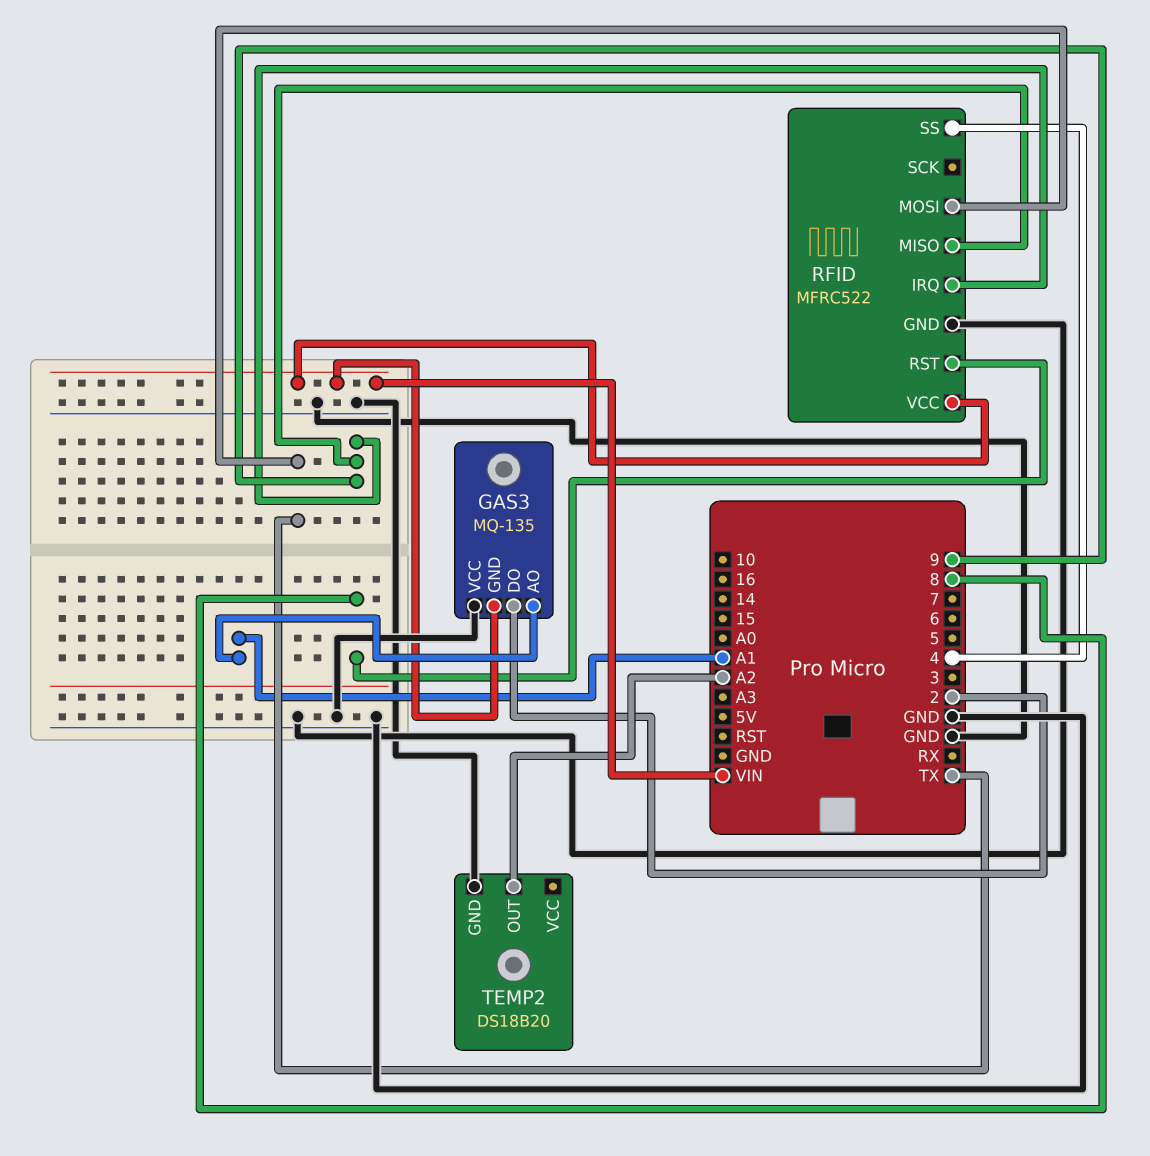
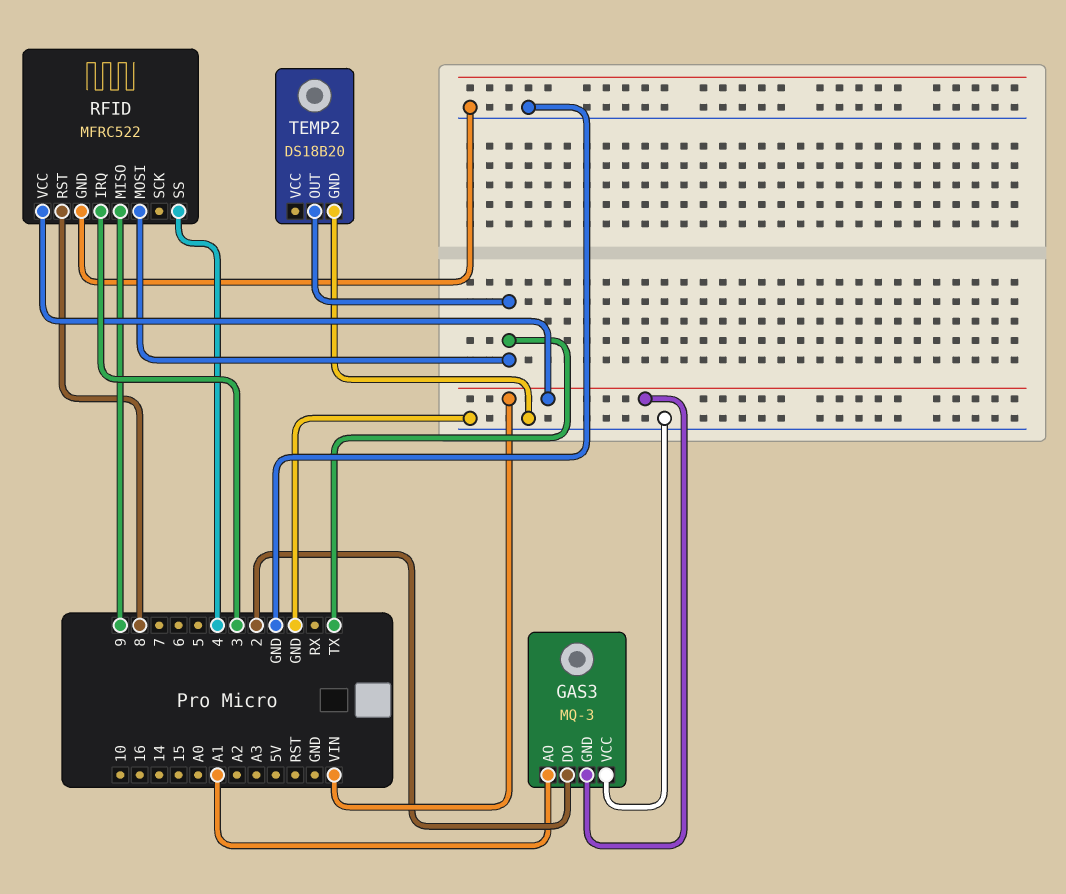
GAS3: MQ-135 -> MQ-3
RFID pin IRQ: 9 -> 3
TEMP2 pin OUT: A2 -> TX

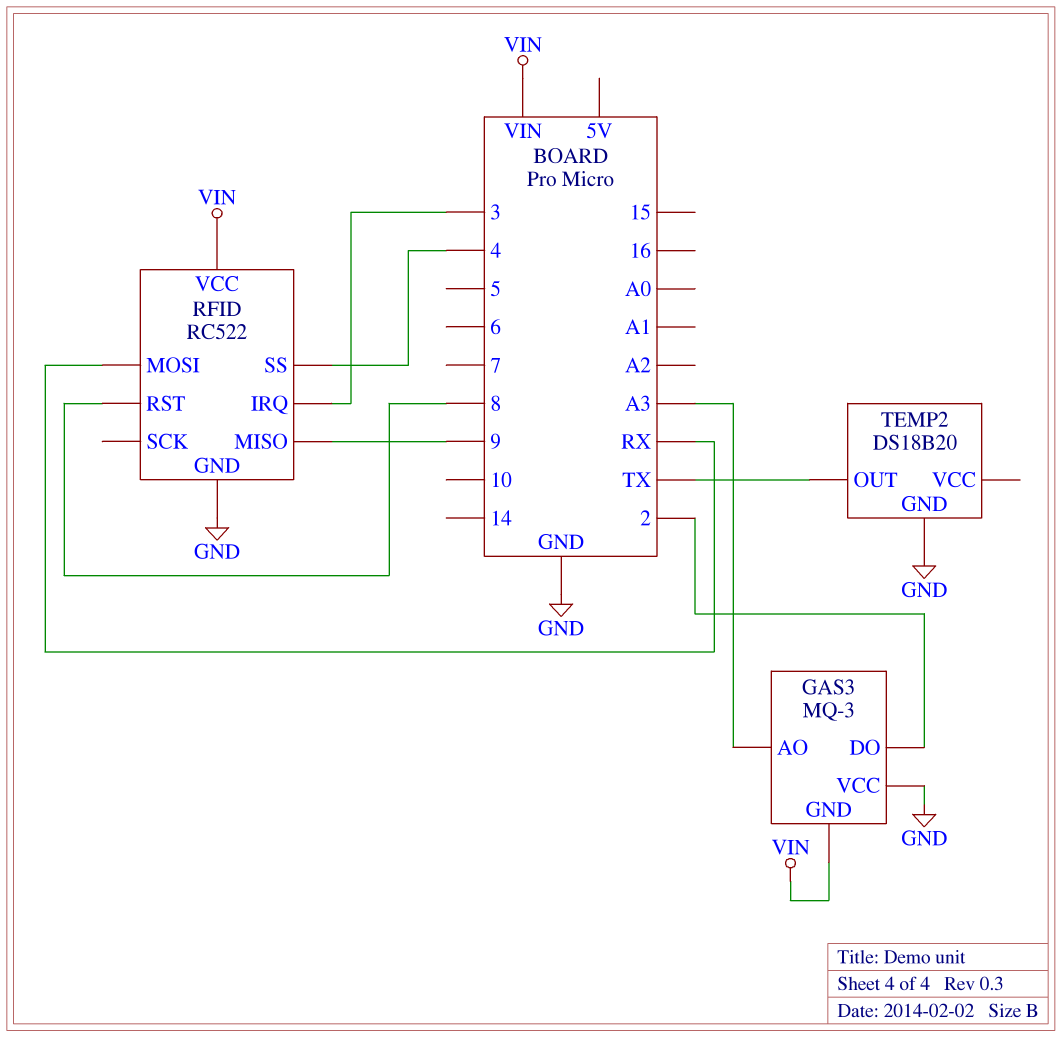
GAS3 pin AO: A1 -> A3
RFID: MFRC522 -> RC522
RFID pin MOSI: TX -> RX

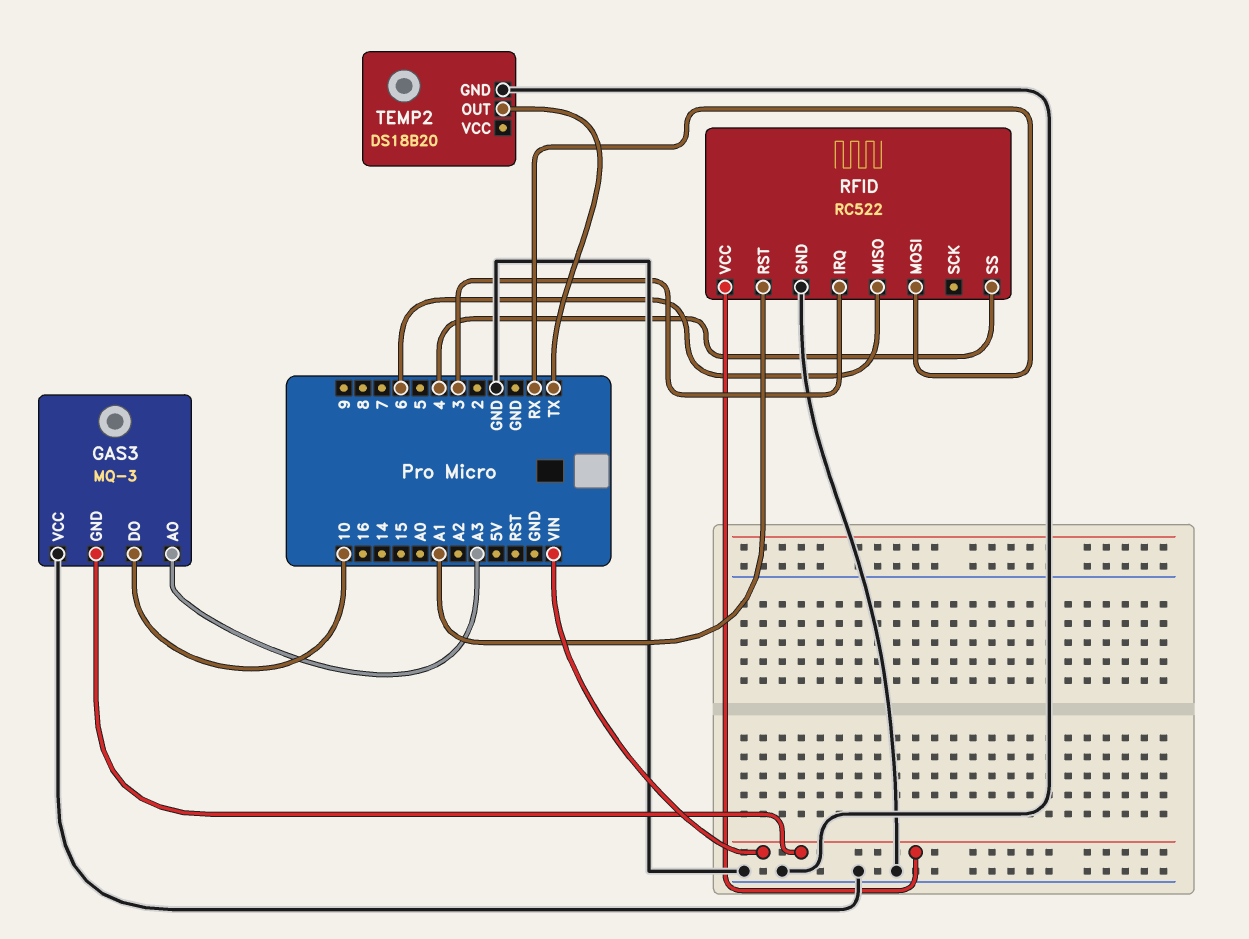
GAS3 pin DO: 2 -> 10
RFID pin MISO: 9 -> 6
RFID pin RST: 8 -> A1

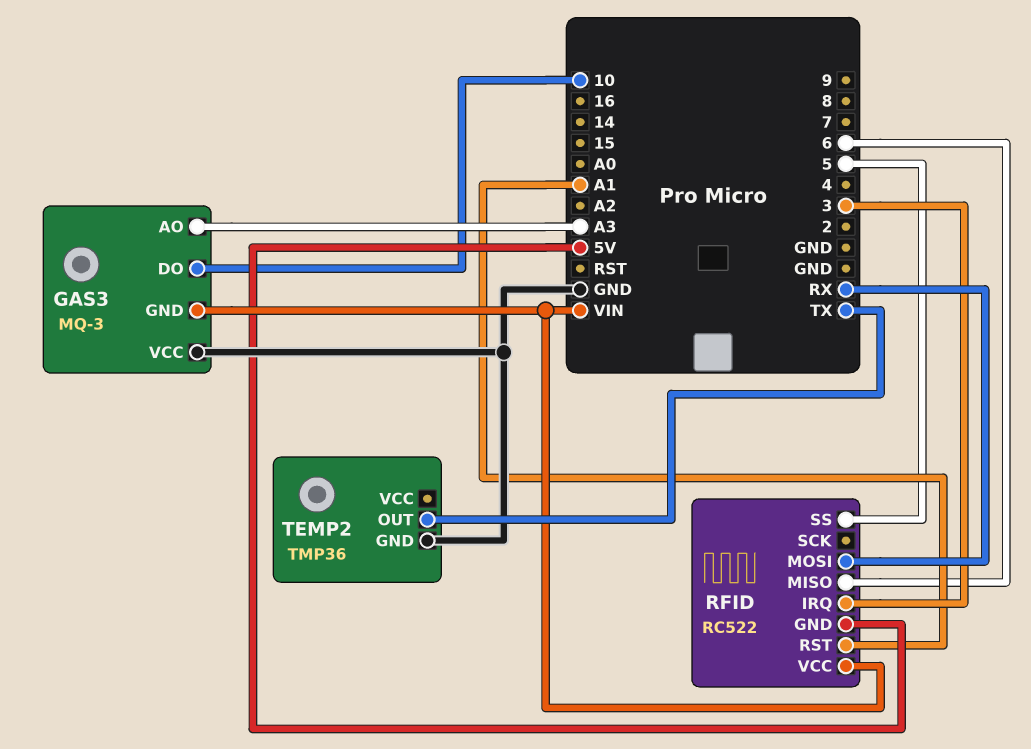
RFID pin GND: GND -> 5V
RFID pin SS: 4 -> 5
TEMP2: DS18B20 -> TMP36

